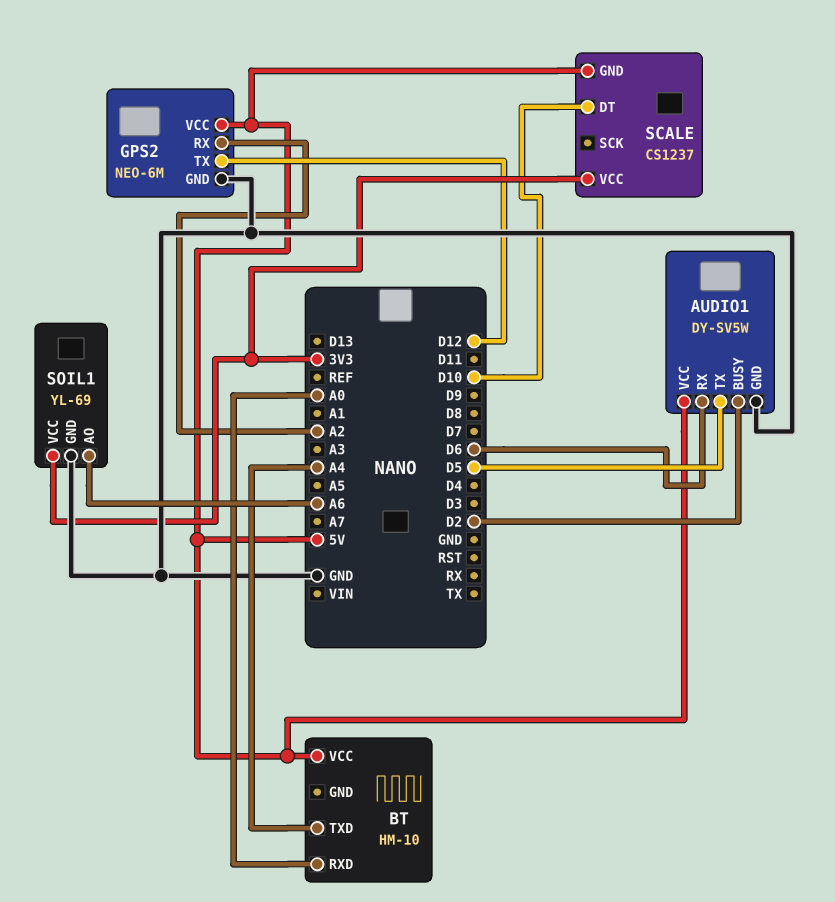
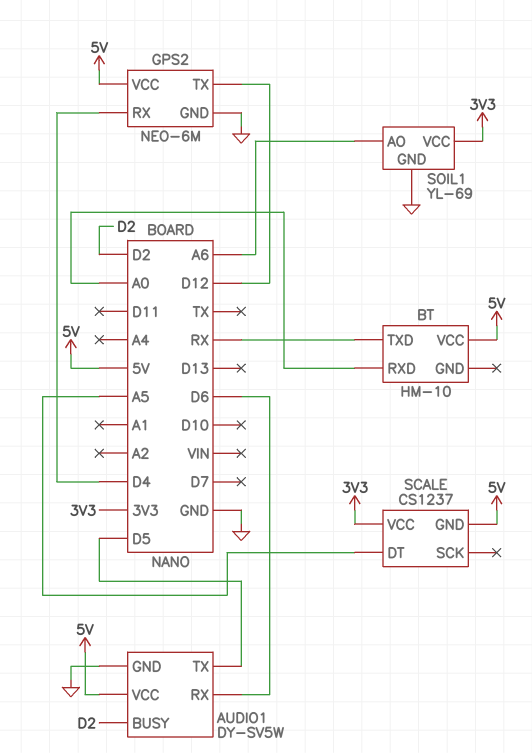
BT pin TXD: A4 -> RX
GPS2 pin RX: A2 -> D4
SCALE pin DT: D10 -> A5

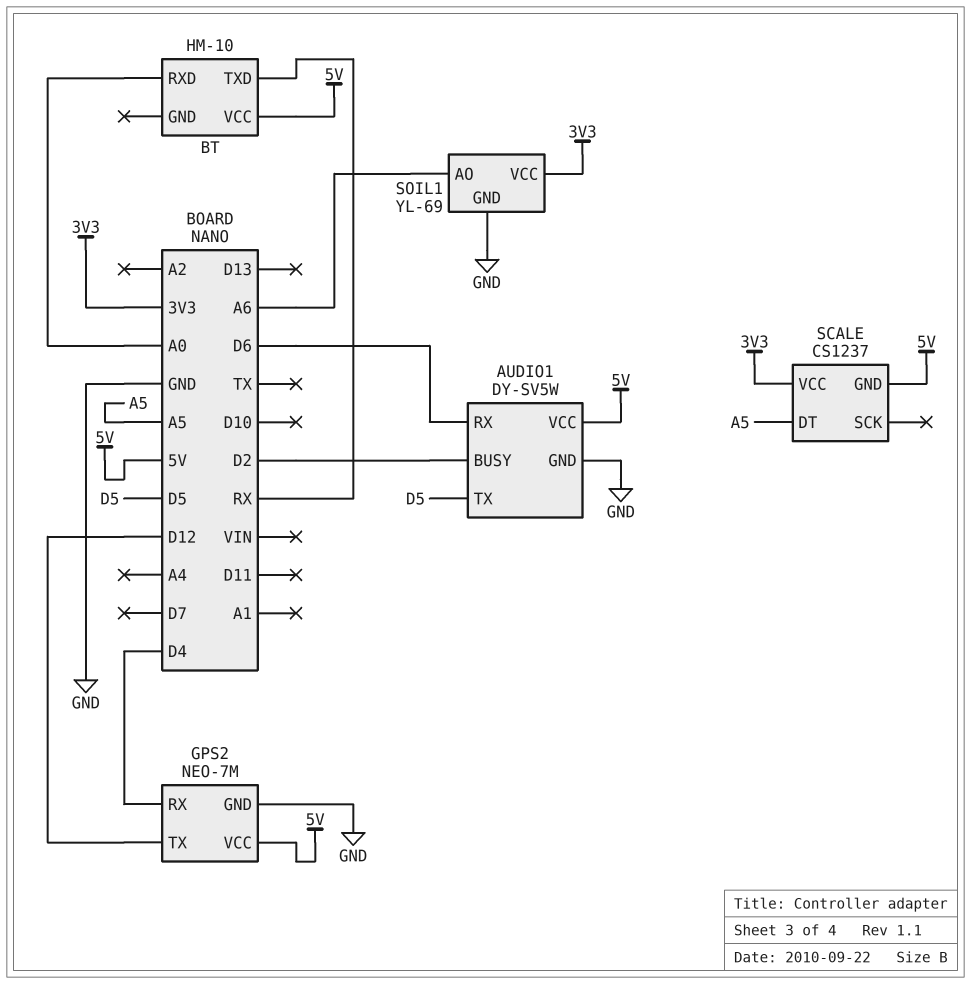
GPS2: NEO-6M -> NEO-7M

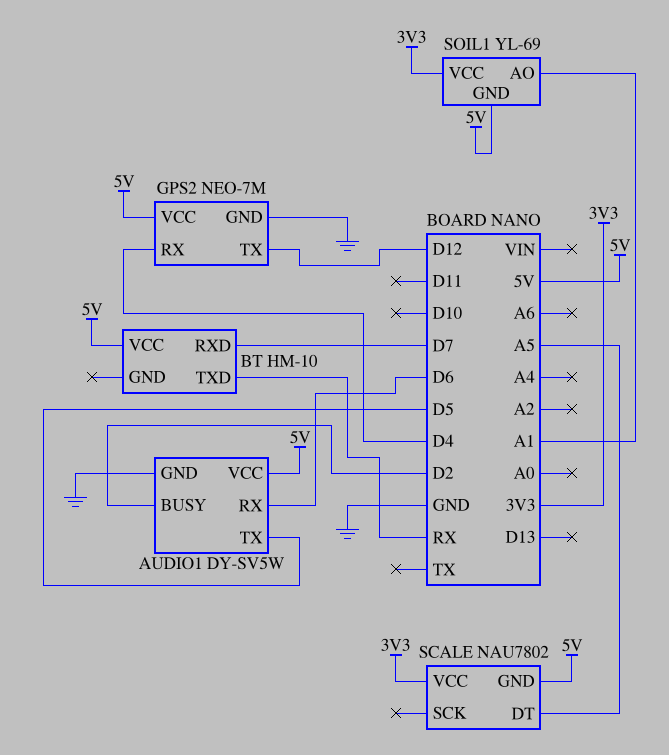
BT pin RXD: A0 -> D7
SCALE: CS1237 -> NAU7802
SOIL1 pin AO: A6 -> A1
SOIL1 pin GND: GND -> 5V

